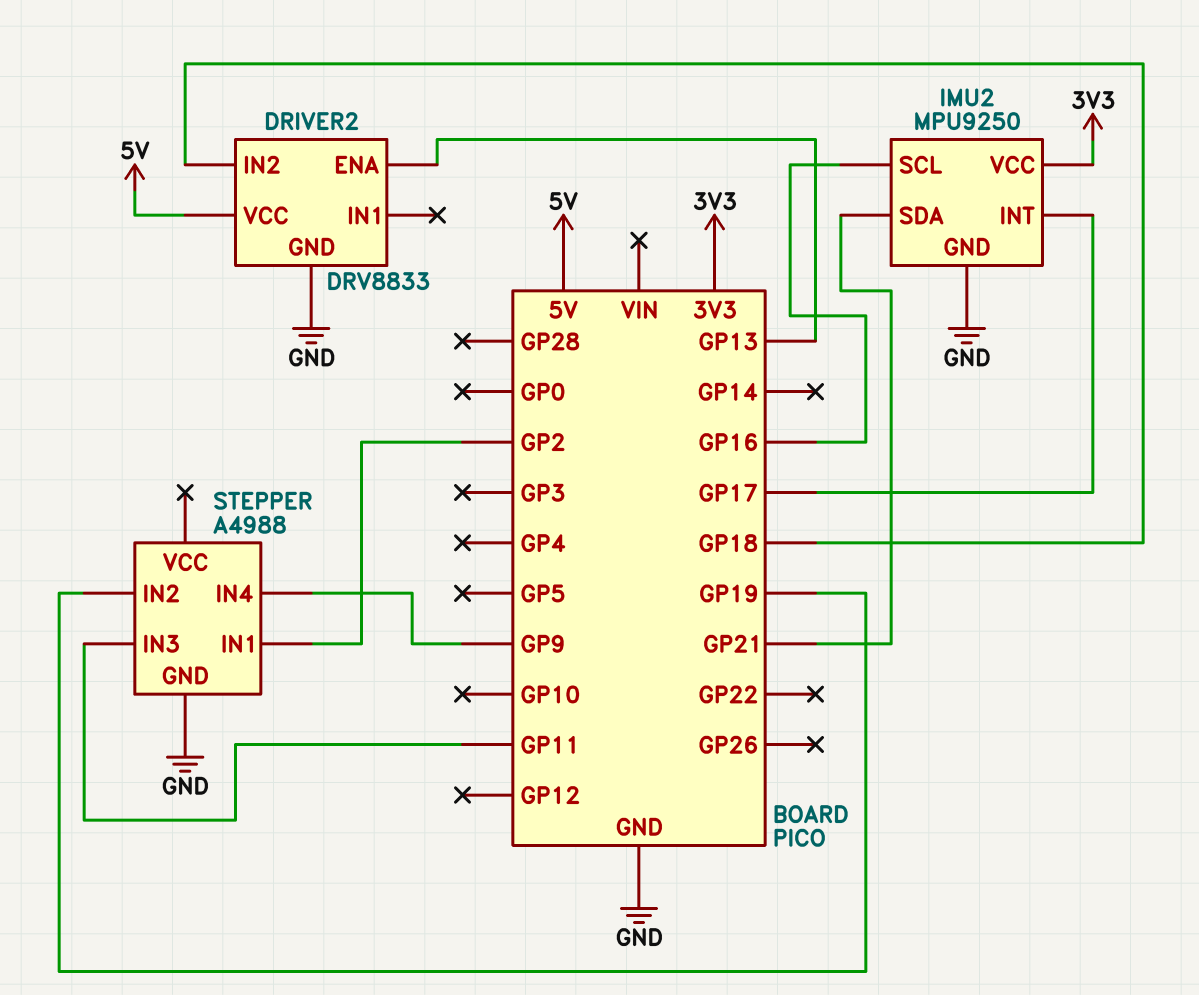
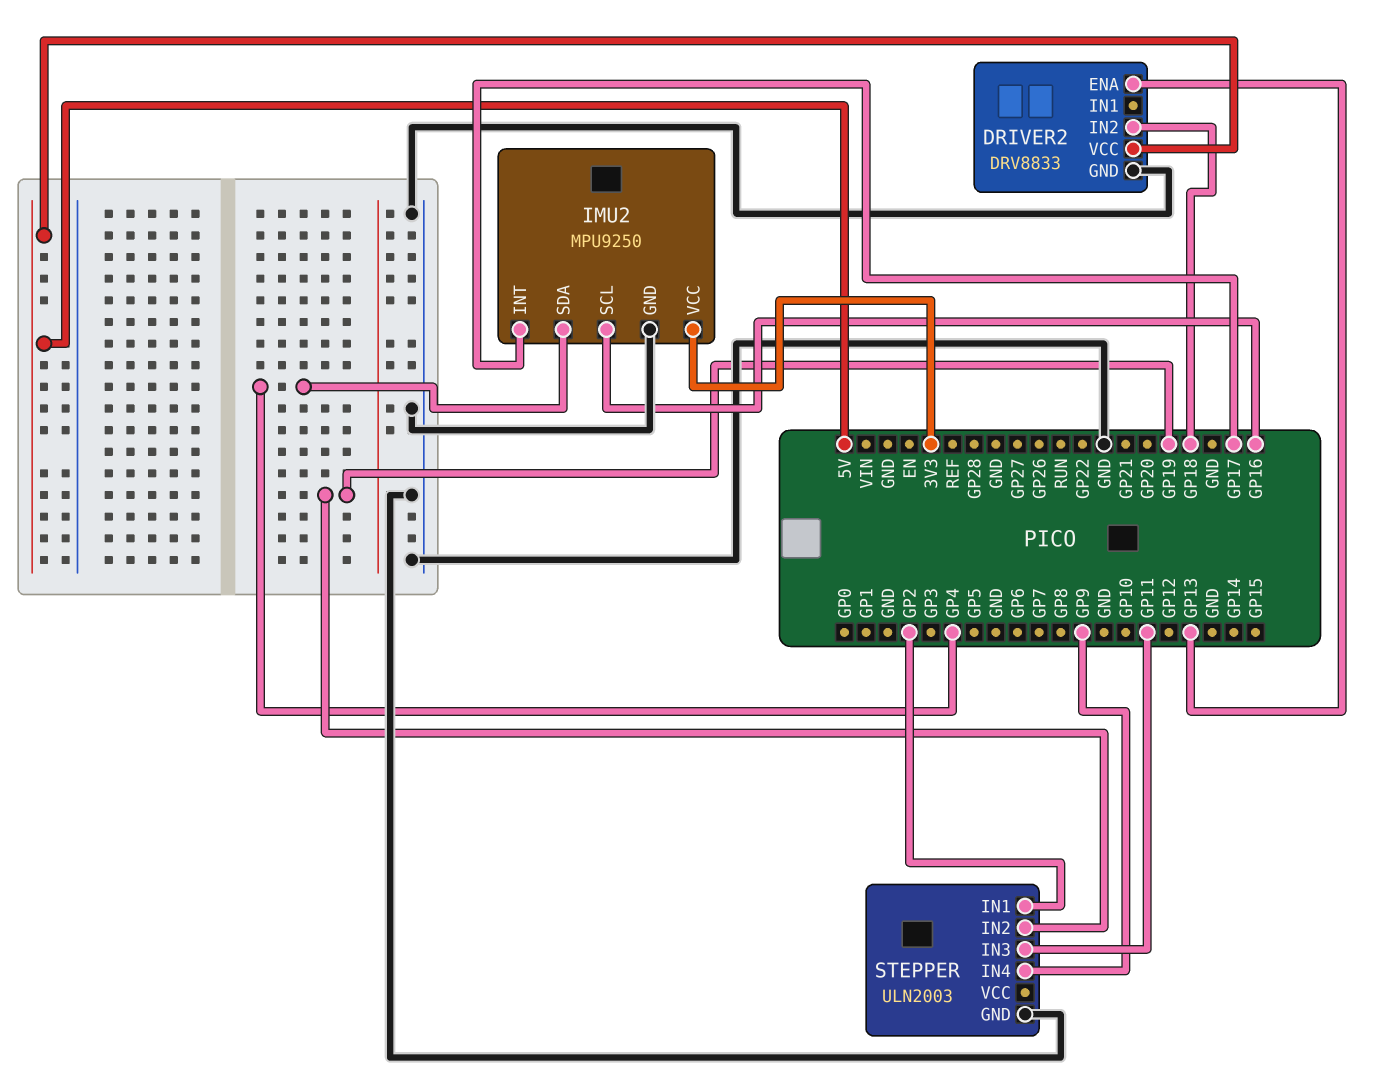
IMU2 pin SDA: GP21 -> GP4
STEPPER: A4988 -> ULN2003

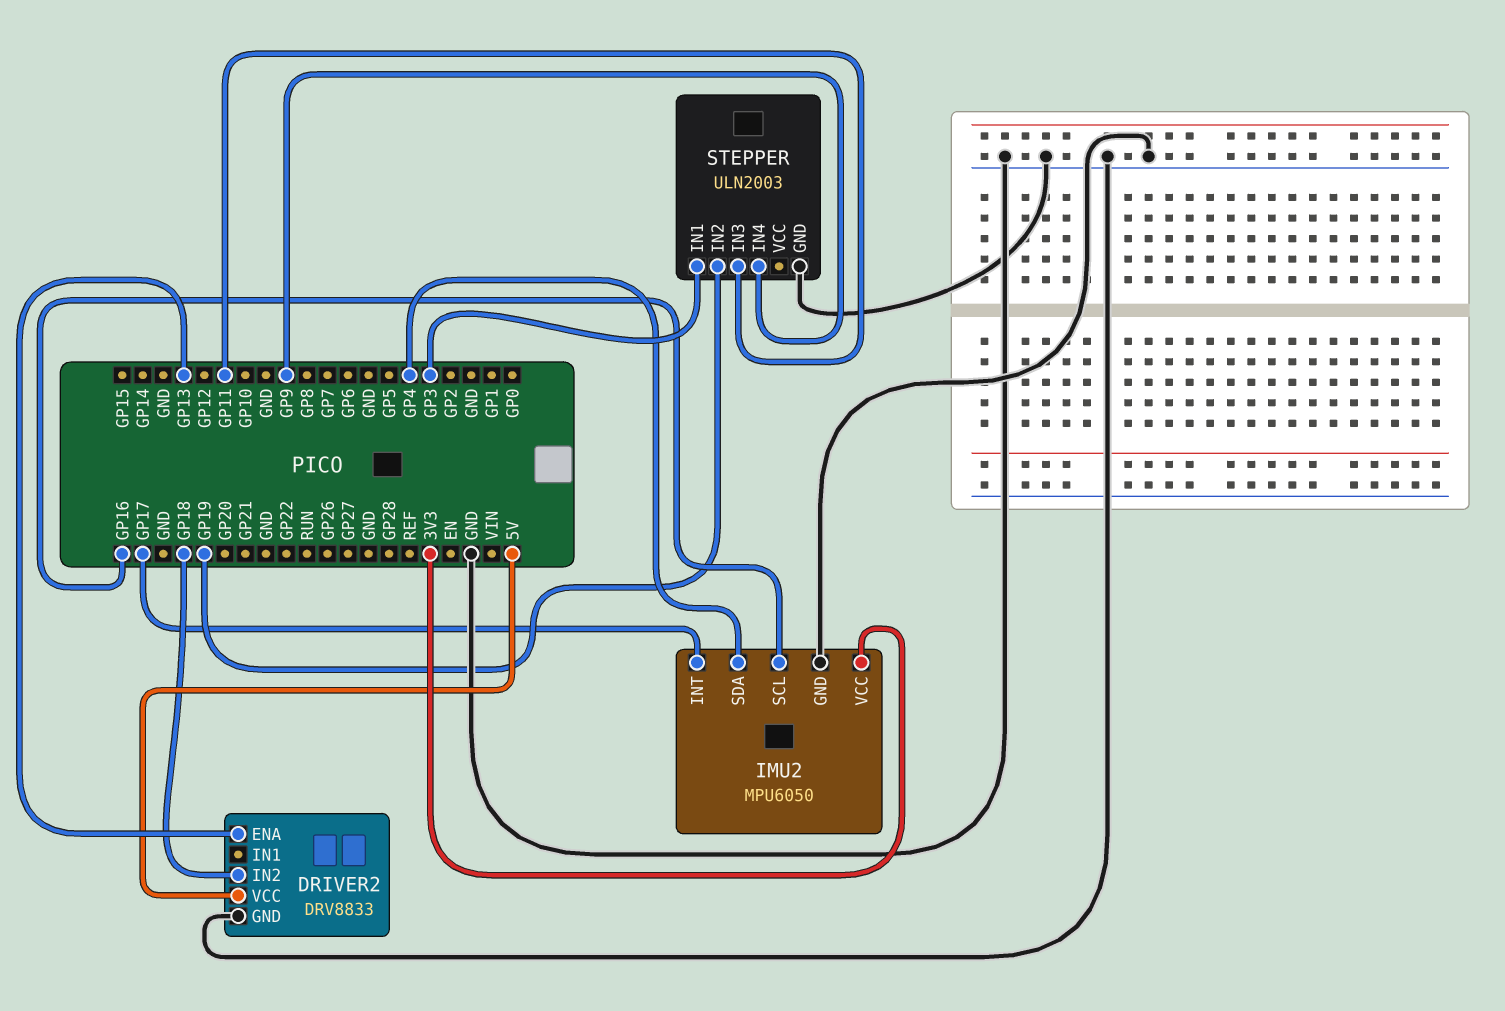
IMU2: MPU9250 -> MPU6050
STEPPER pin IN1: GP2 -> GP3

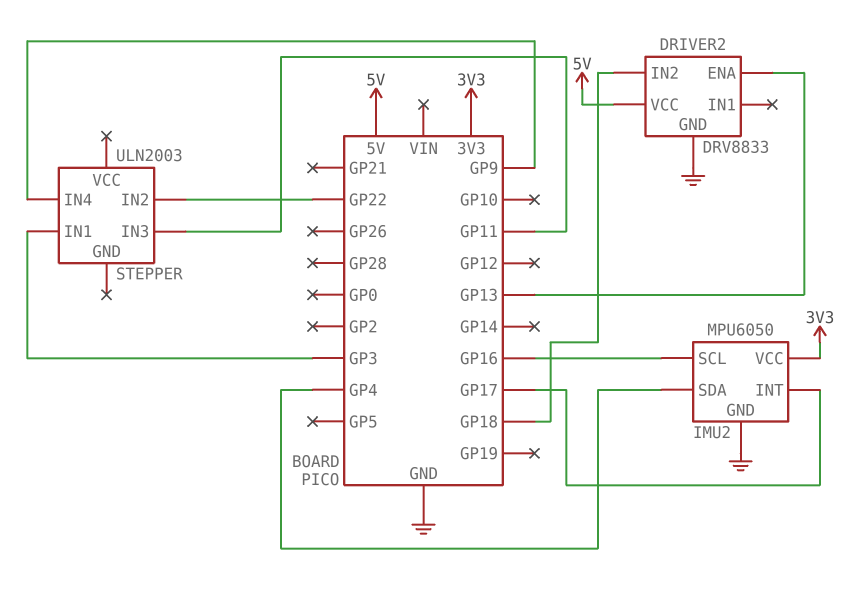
STEPPER pin GND: GND -> none
STEPPER pin IN2: GP19 -> GP22

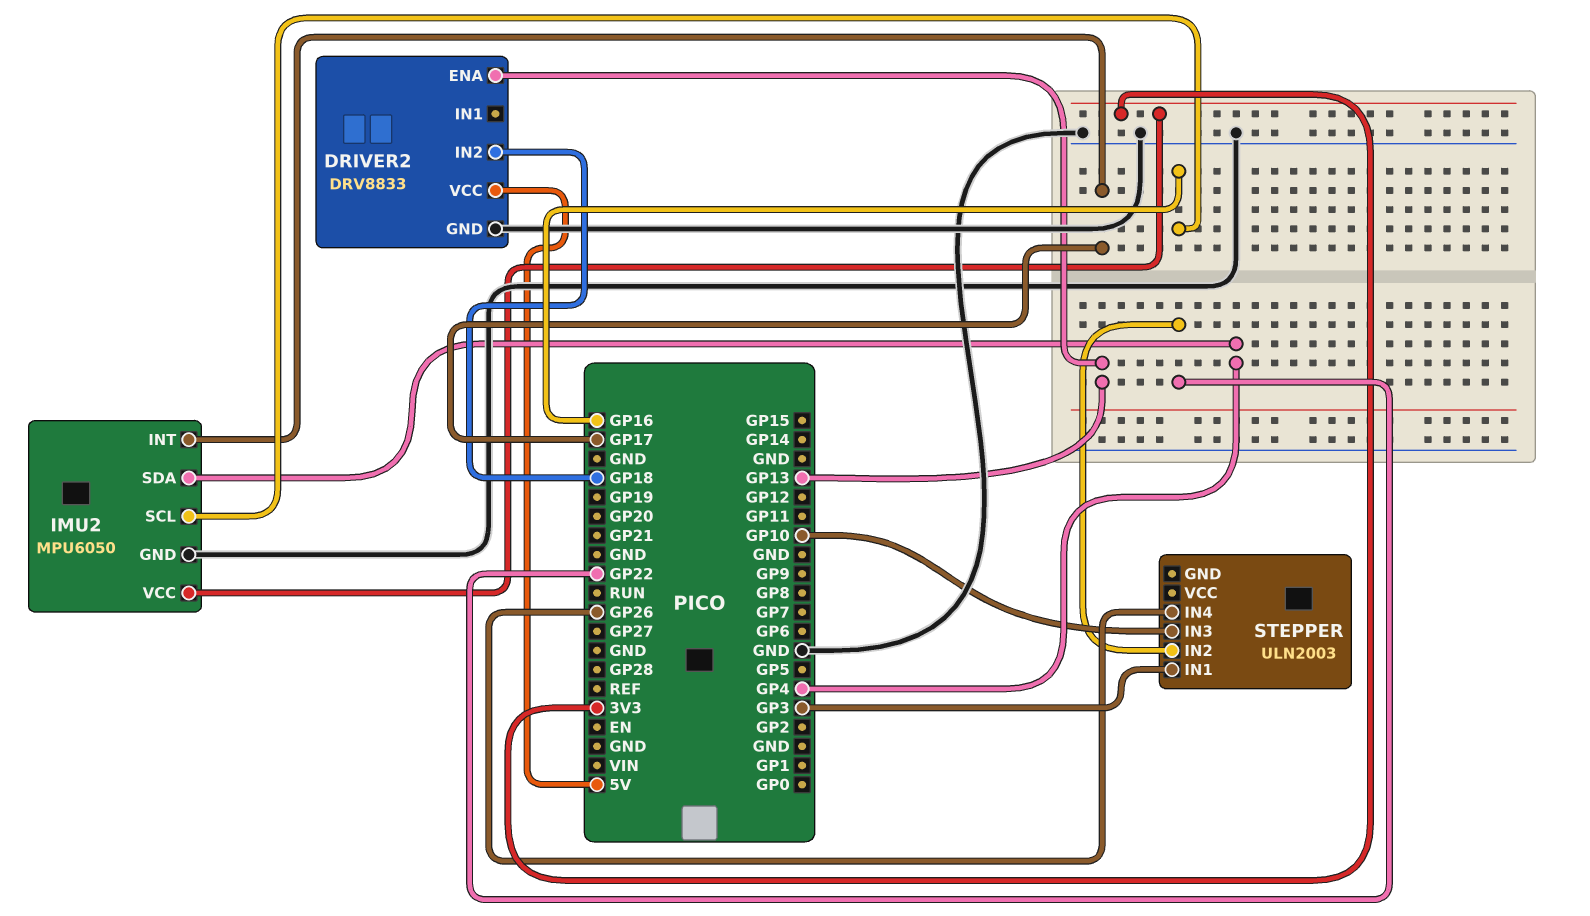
STEPPER pin IN3: GP11 -> GP10
STEPPER pin IN4: GP9 -> GP26

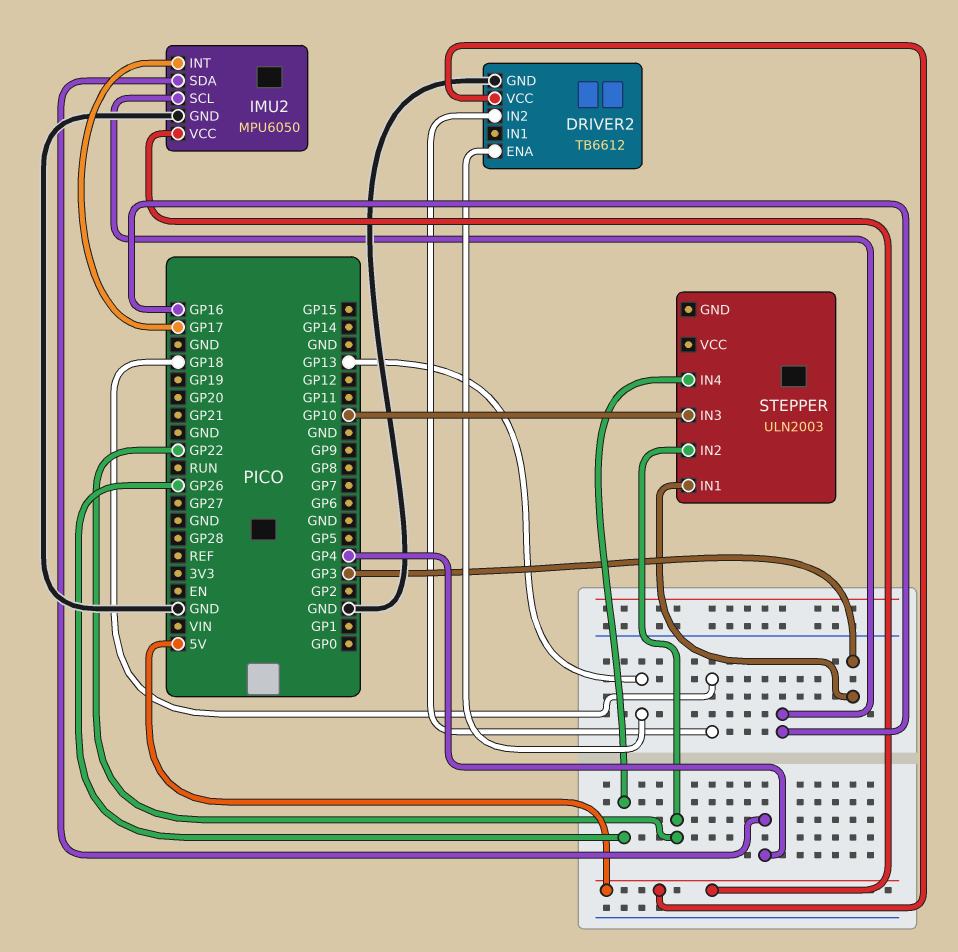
DRIVER2: DRV8833 -> TB6612
IMU2 pin VCC: 3V3 -> 5V

